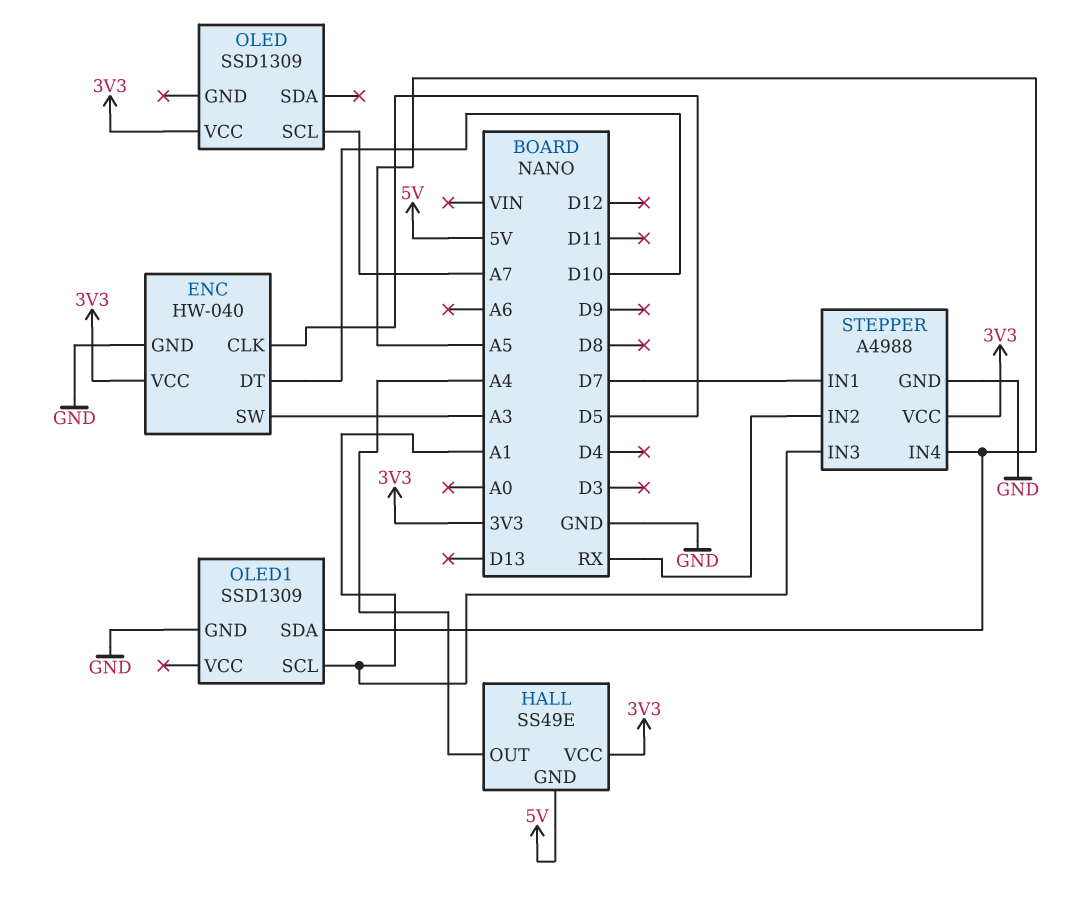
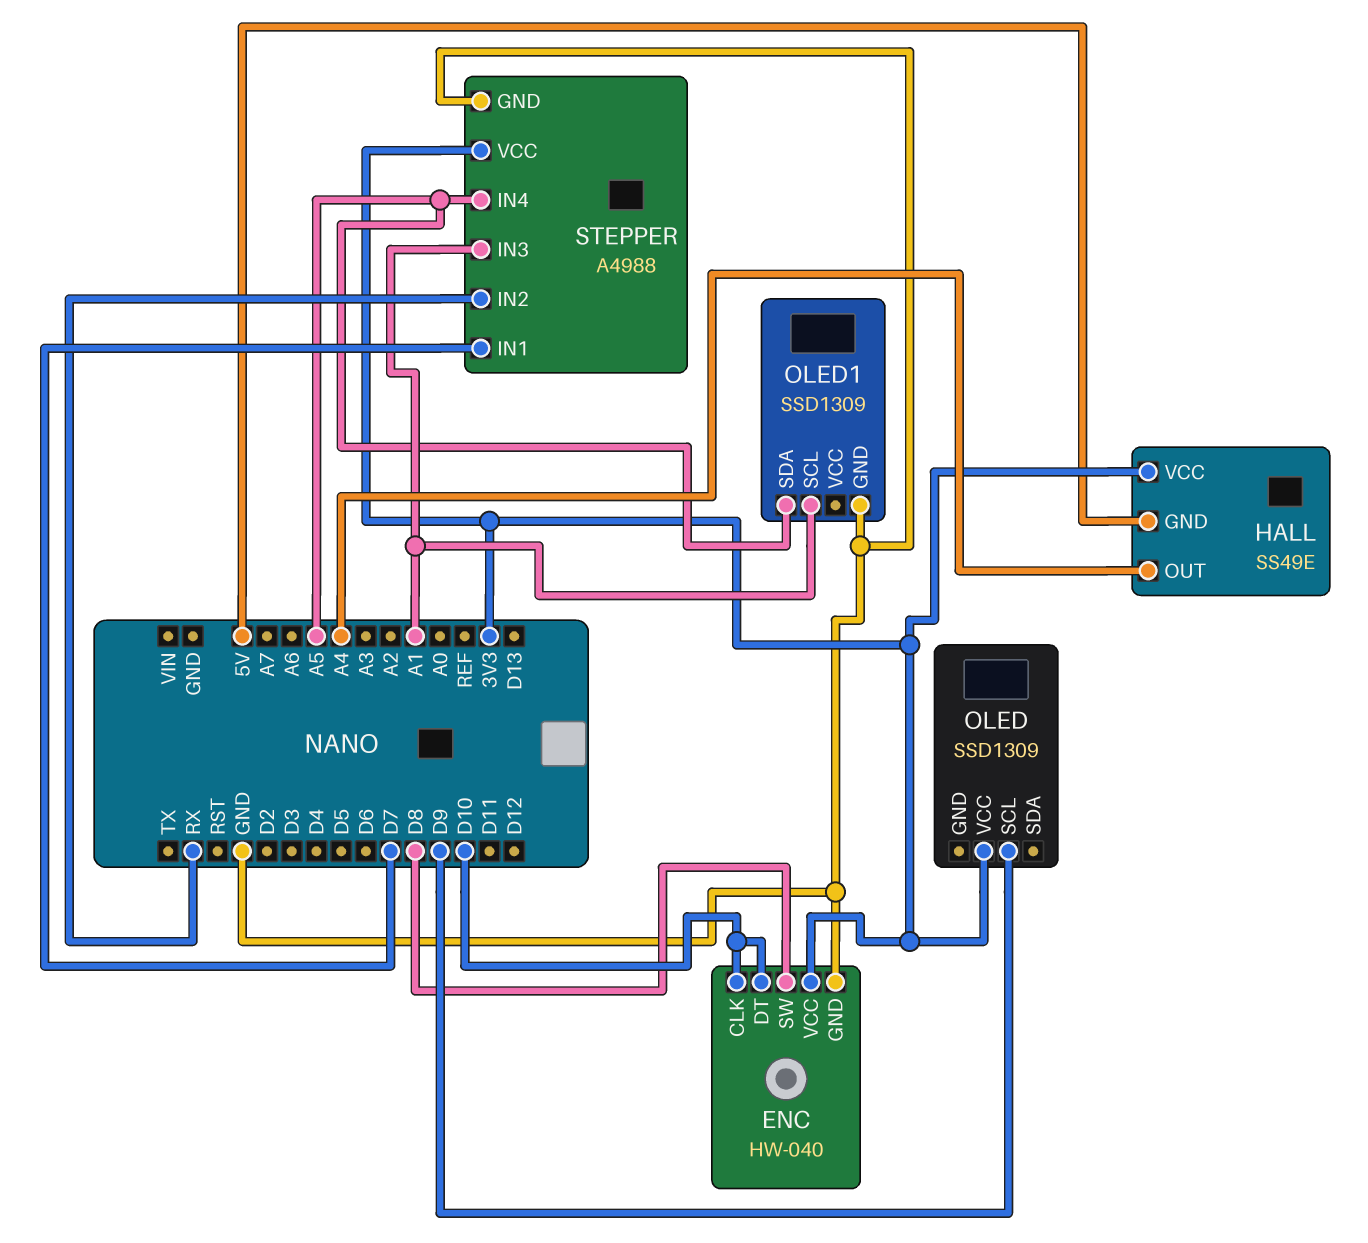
ENC pin CLK: D5 -> D10
ENC pin SW: A3 -> D8
OLED pin SCL: A7 -> D9

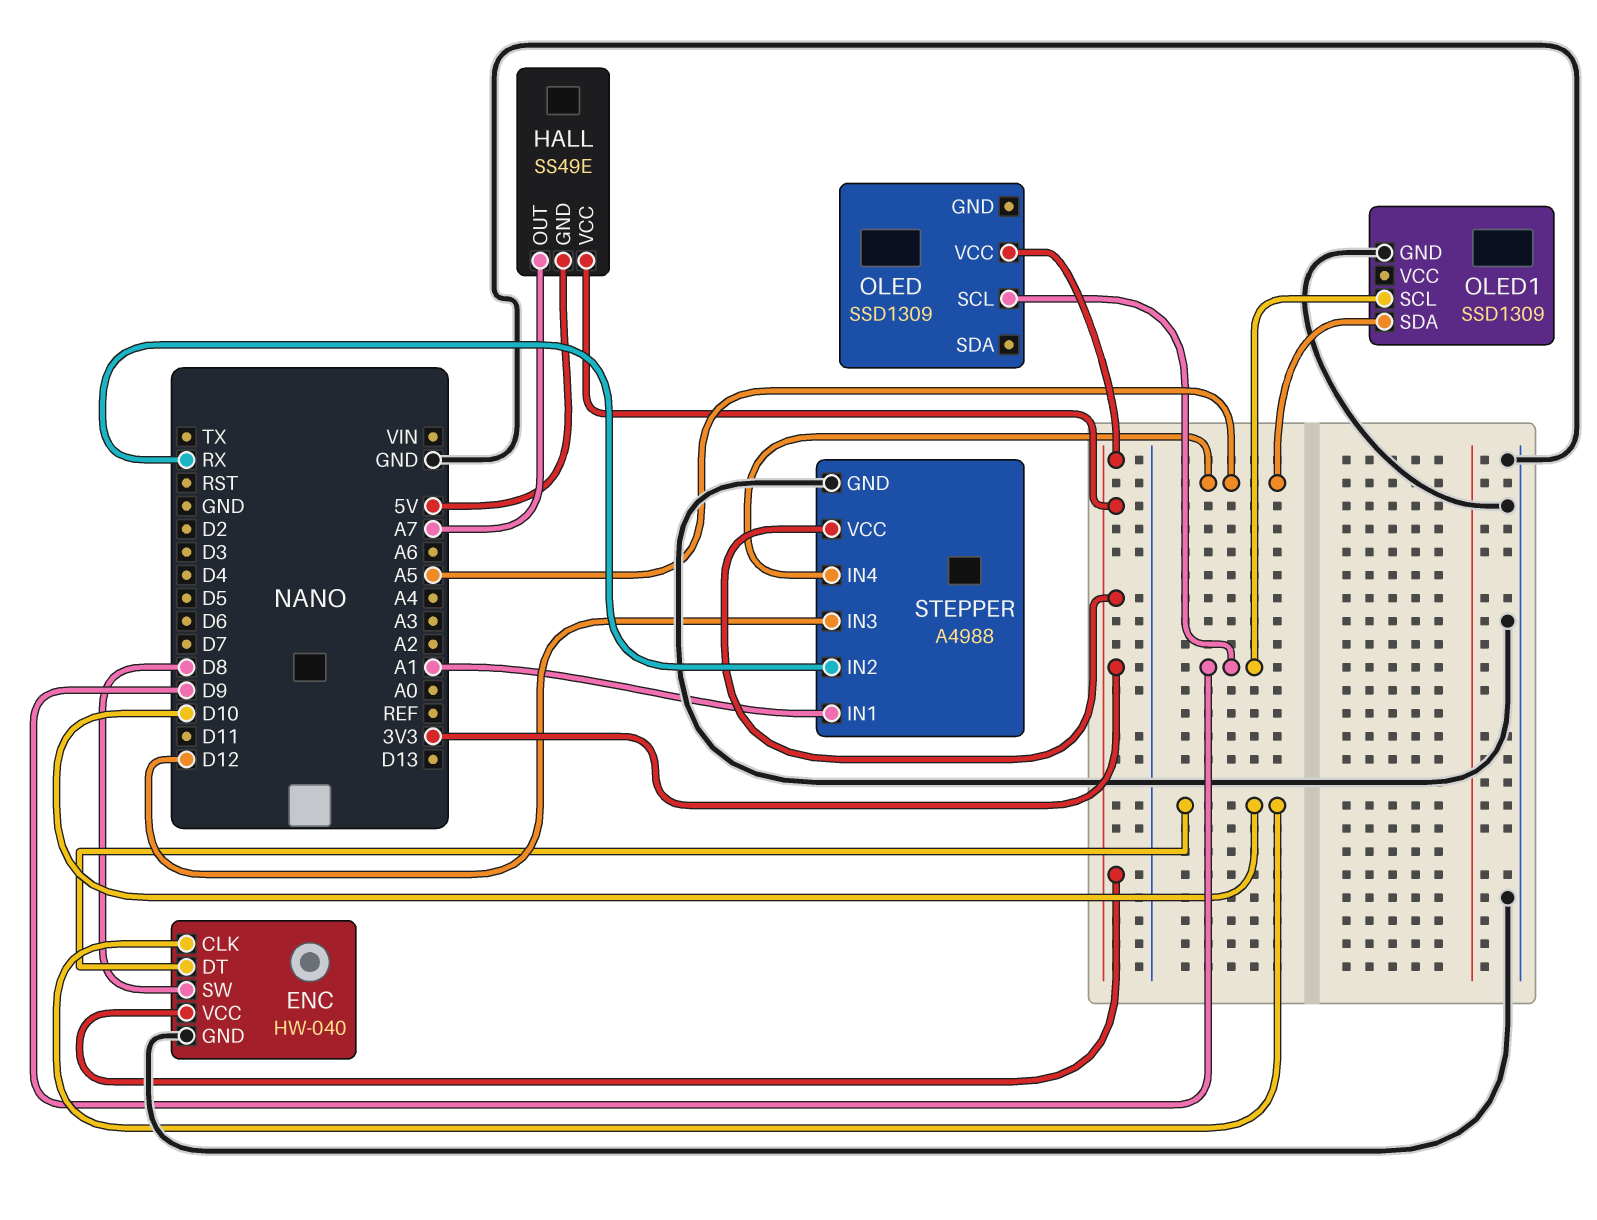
HALL pin OUT: A4 -> A7
OLED1 pin SCL: A1 -> D9
STEPPER pin IN1: D7 -> A1
STEPPER pin IN3: A1 -> D12

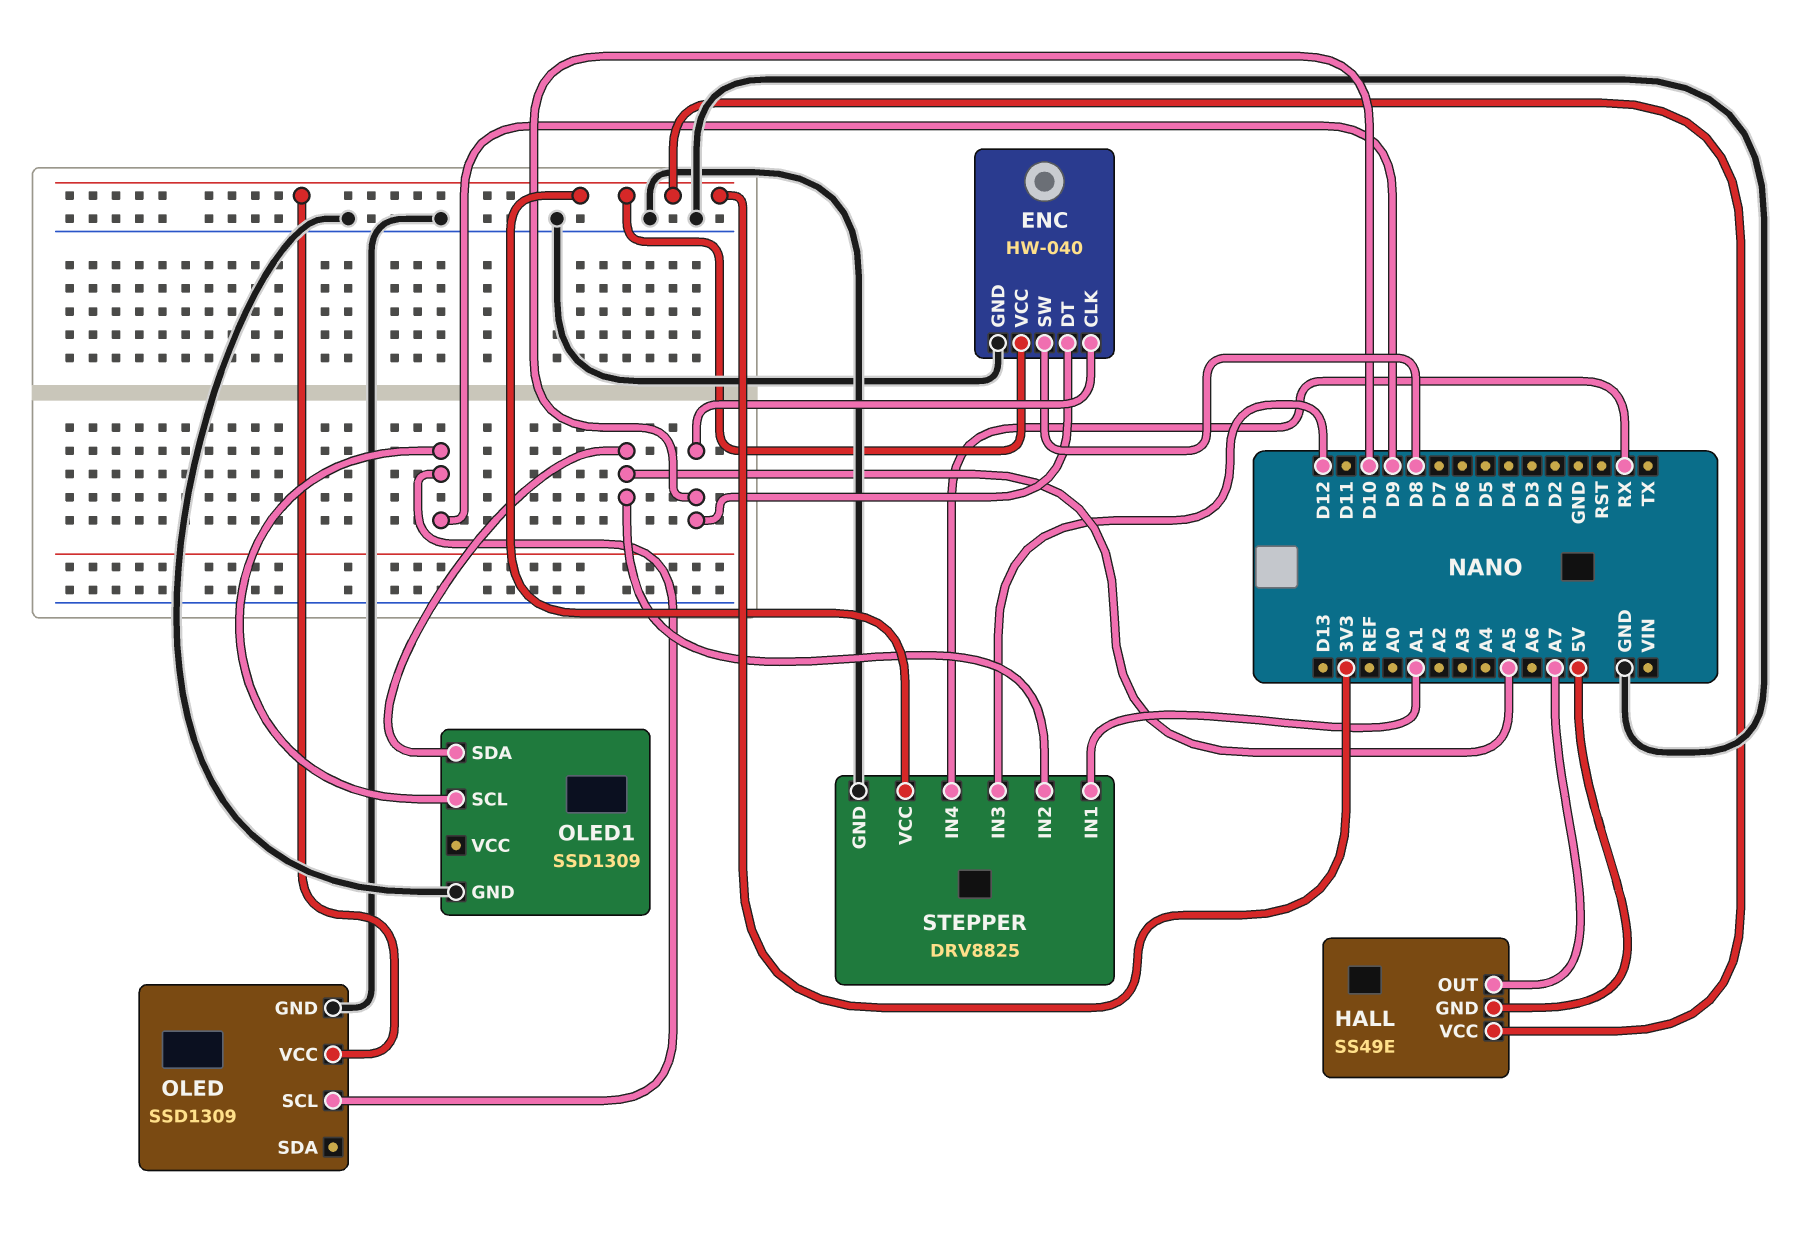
OLED pin GND: none -> GND
STEPPER: A4988 -> DRV8825
STEPPER pin IN2: RX -> A5
STEPPER pin IN4: A5 -> RX

